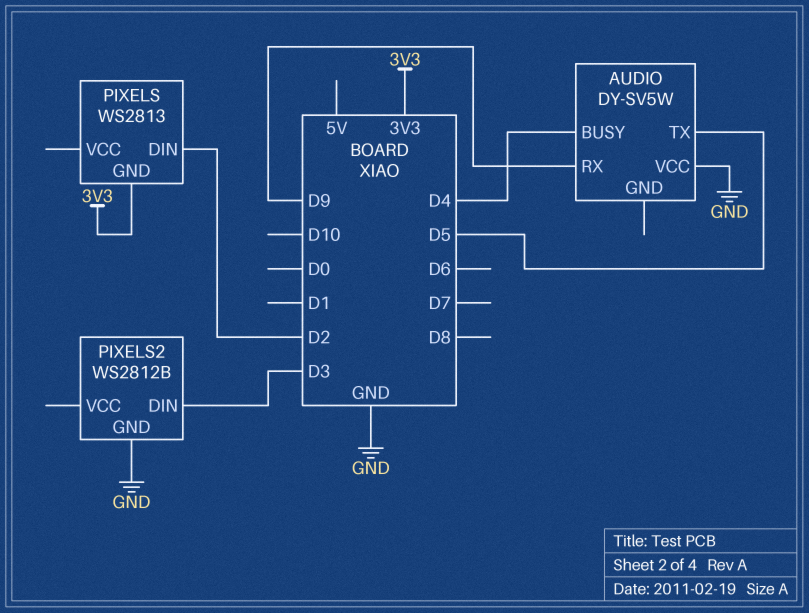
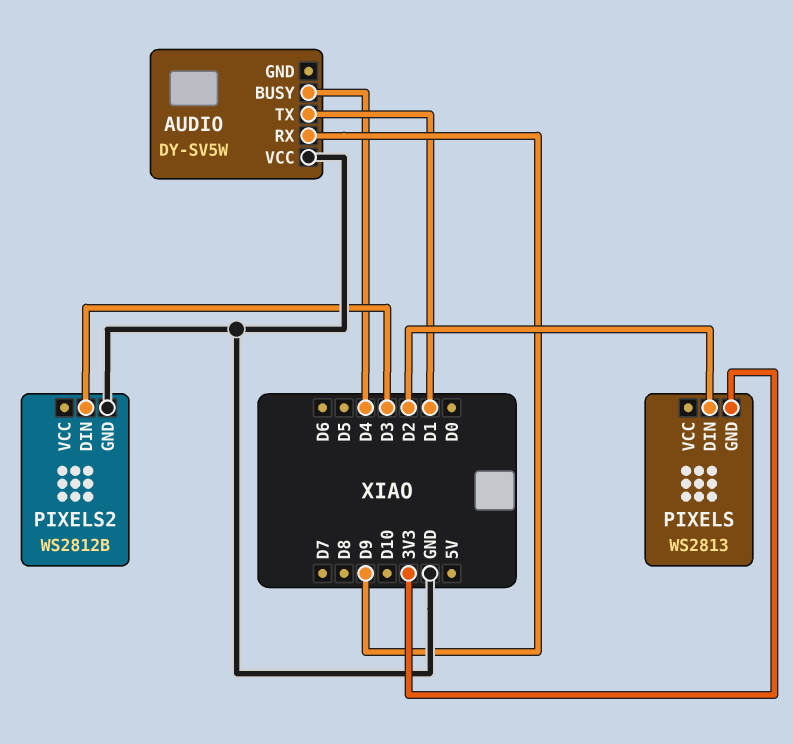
AUDIO pin TX: D5 -> D1

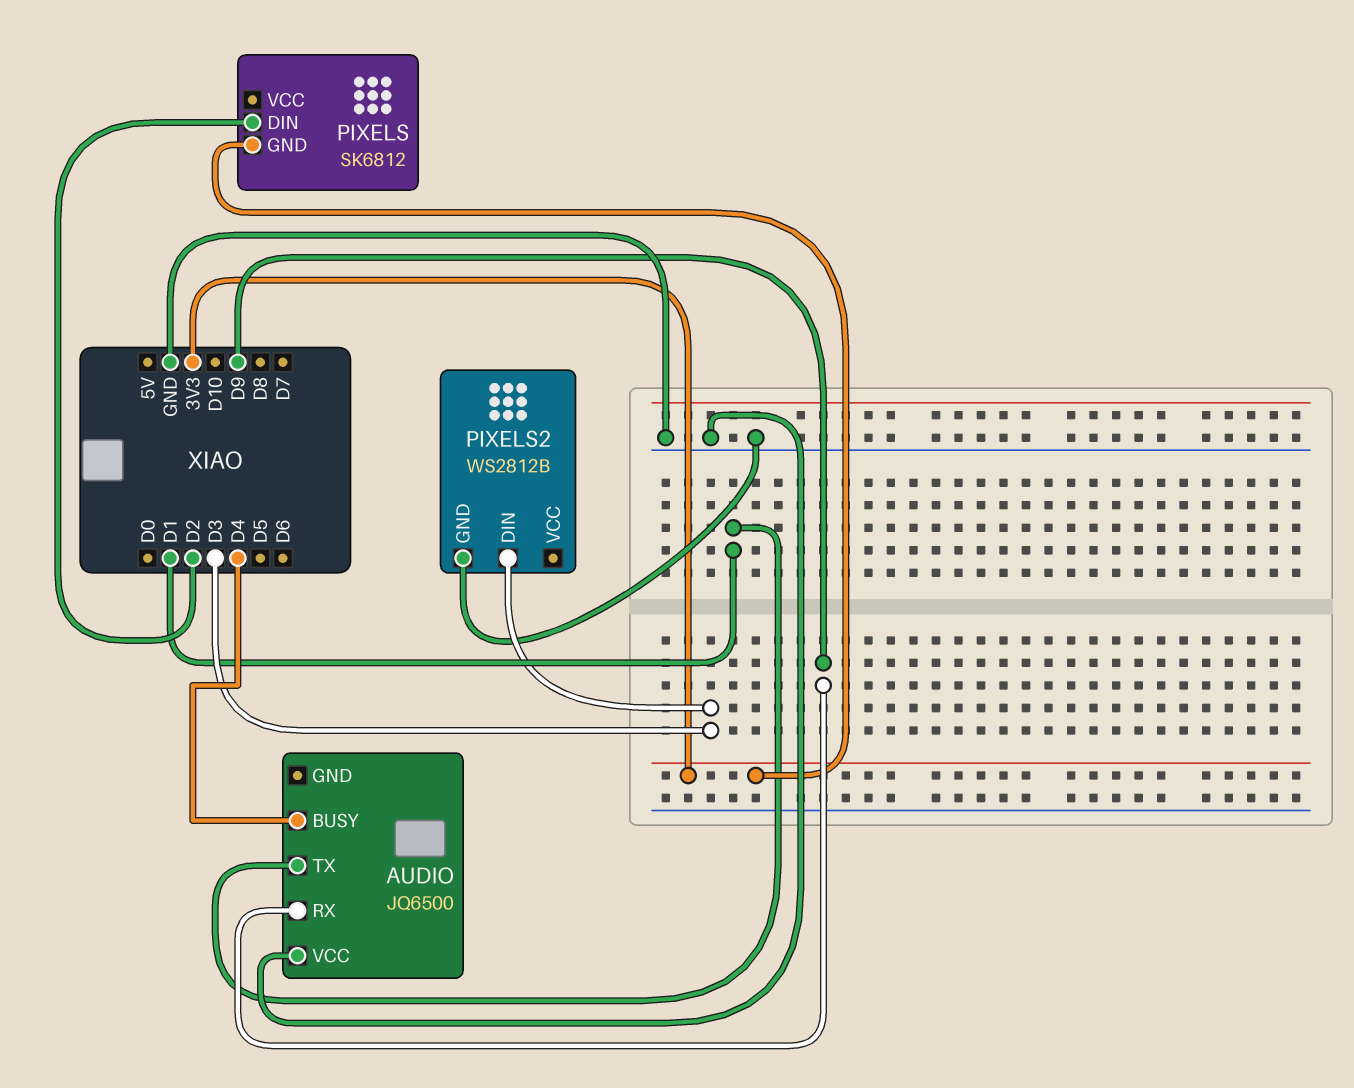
AUDIO: DY-SV5W -> JQ6500
PIXELS: WS2813 -> SK6812

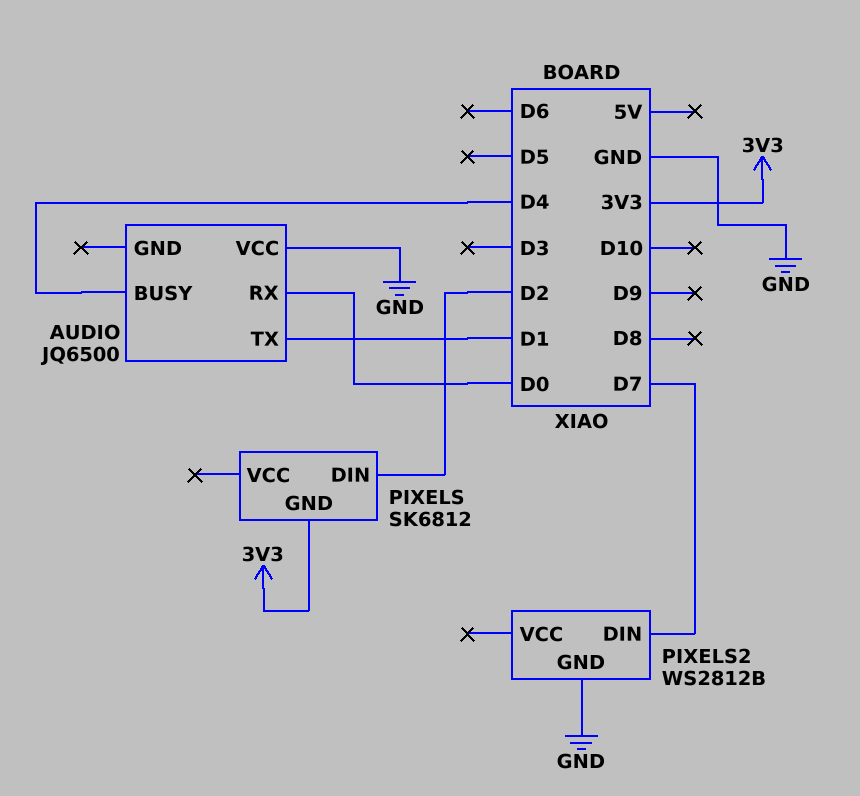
AUDIO pin RX: D9 -> D0
PIXELS2 pin DIN: D3 -> D7

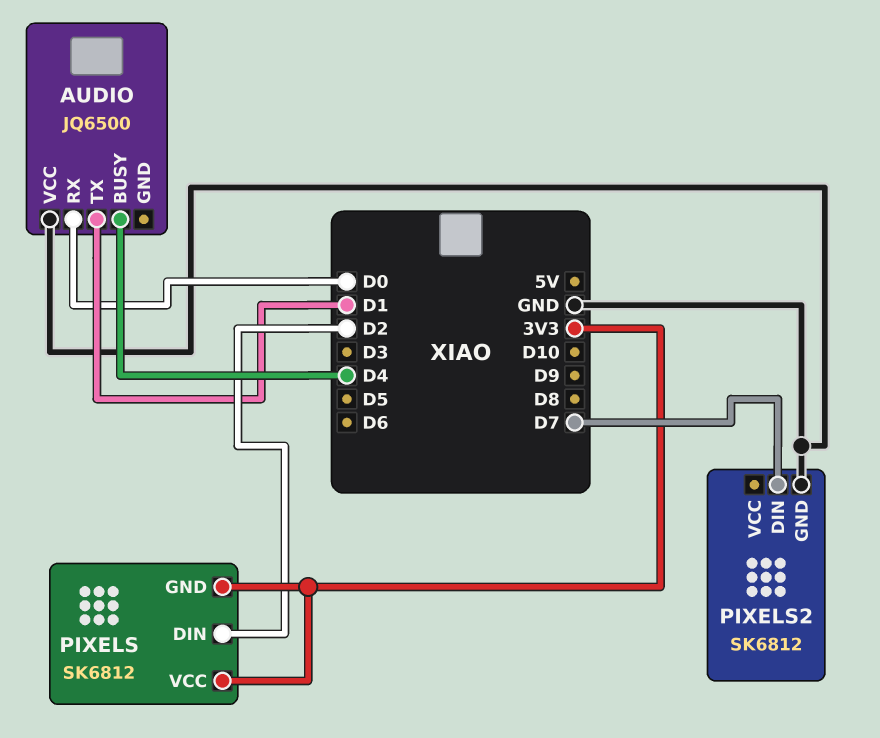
PIXELS pin VCC: none -> 3V3
PIXELS2: WS2812B -> SK6812

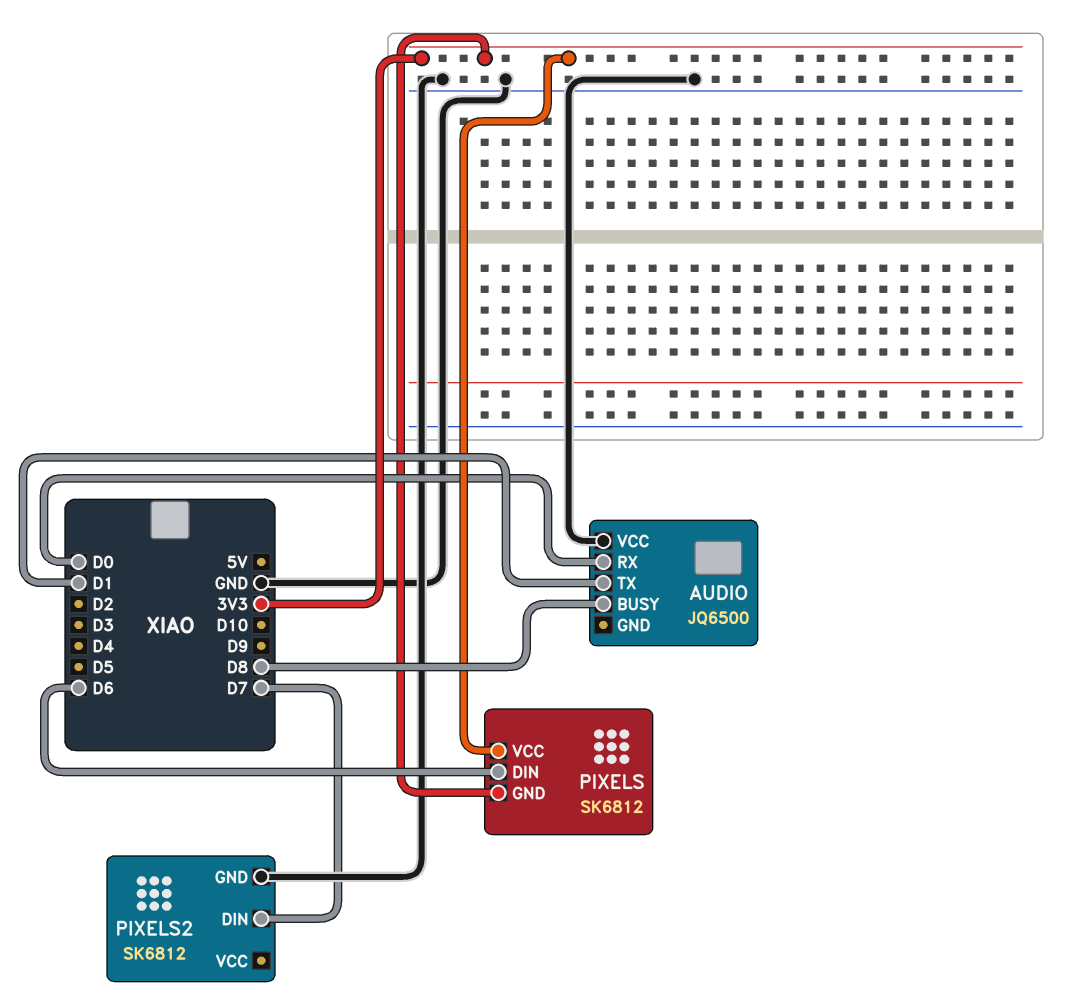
AUDIO pin BUSY: D4 -> D8
PIXELS pin DIN: D2 -> D6

